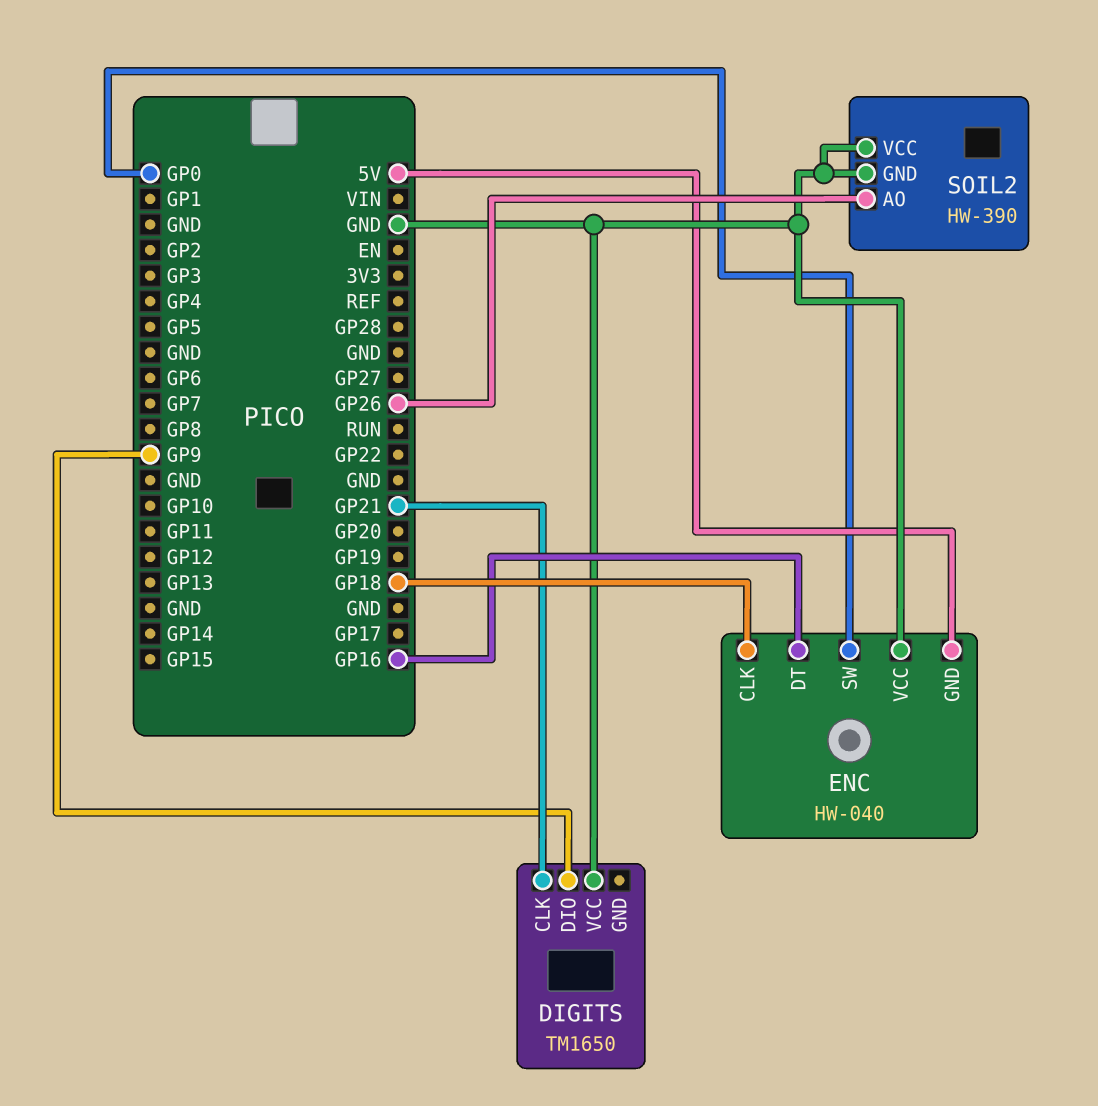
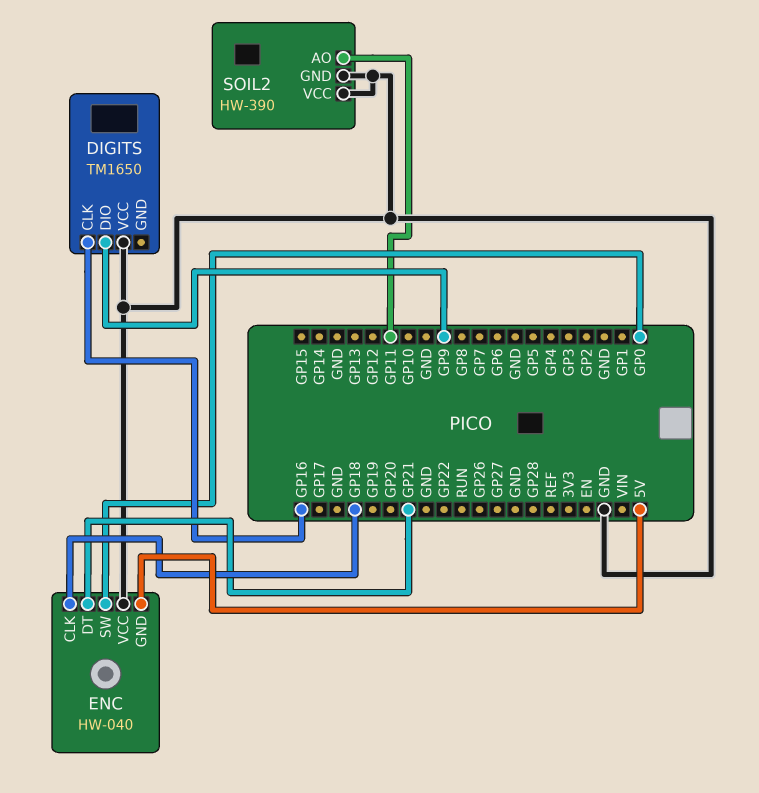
DIGITS pin CLK: GP21 -> GP16
ENC pin DT: GP16 -> GP21
SOIL2 pin AO: GP26 -> GP11

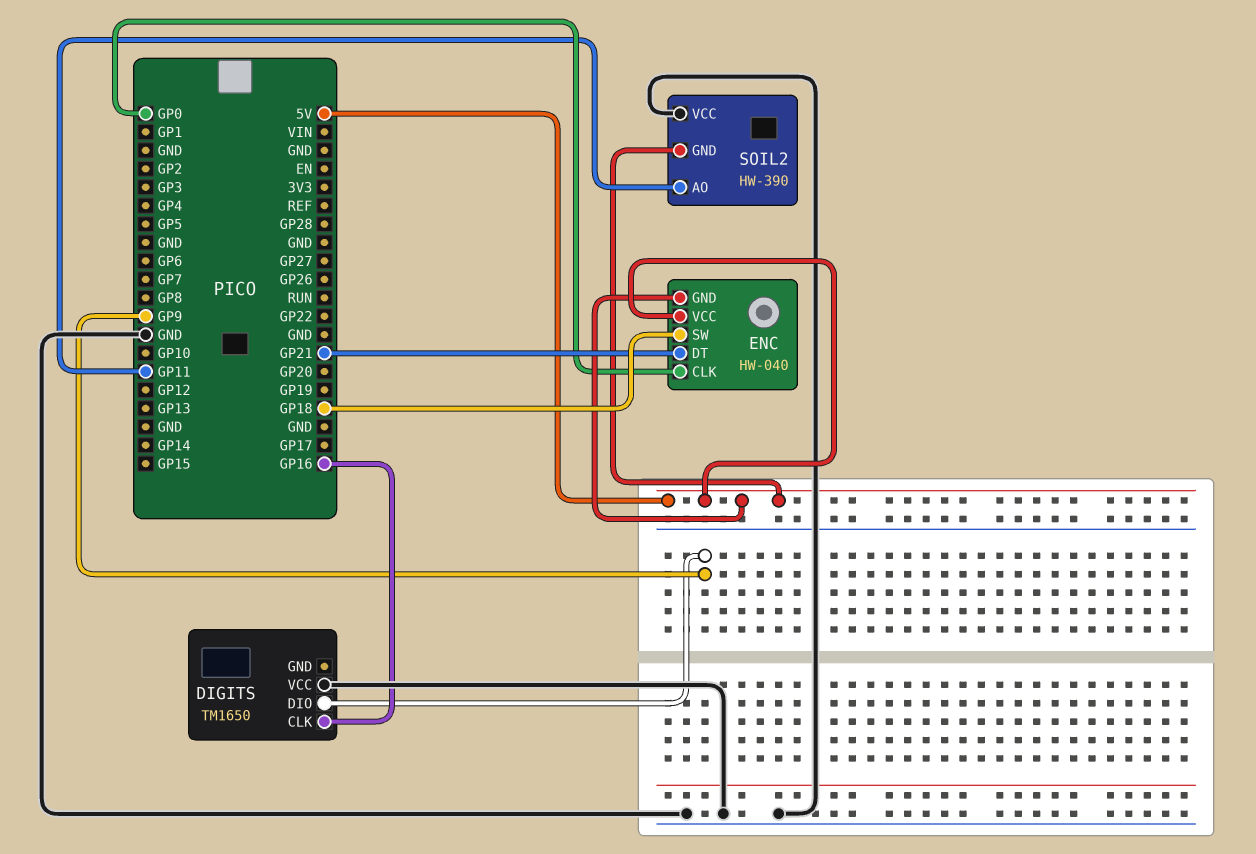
ENC pin CLK: GP18 -> GP0
ENC pin SW: GP0 -> GP18
ENC pin VCC: GND -> 5V
SOIL2 pin GND: GND -> 5V

